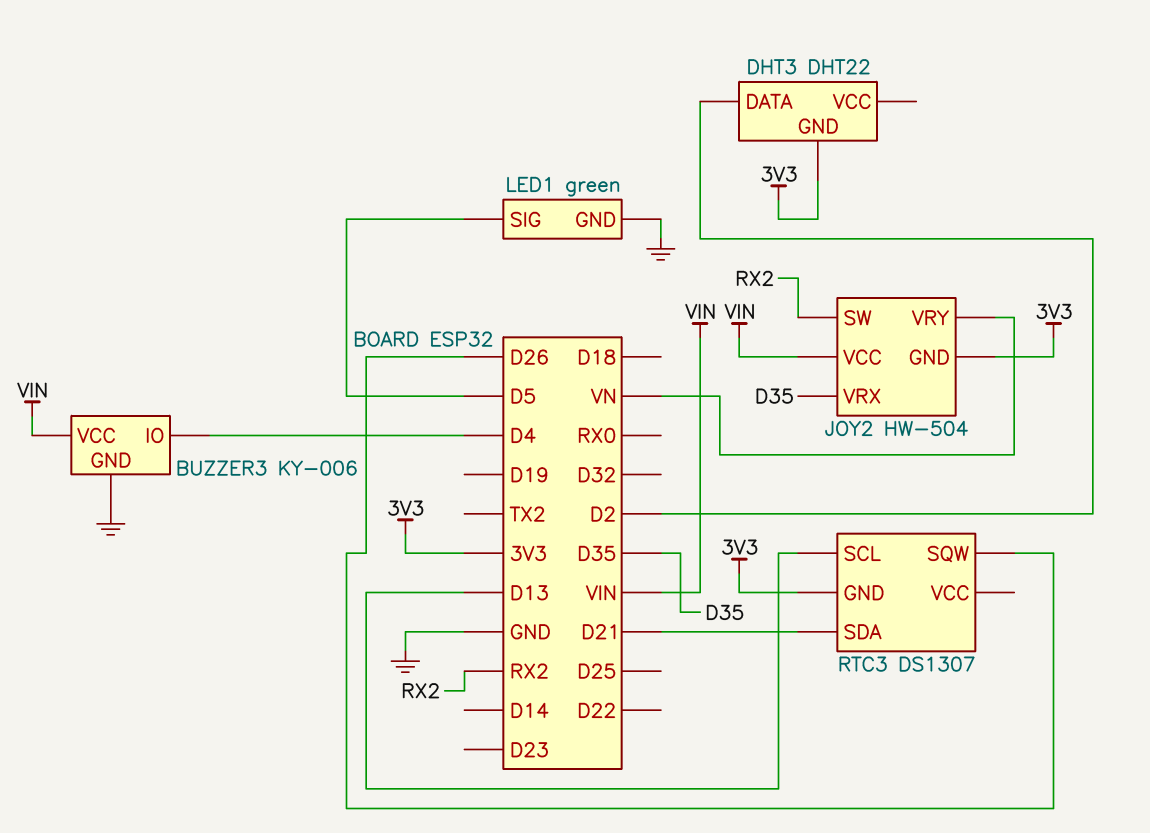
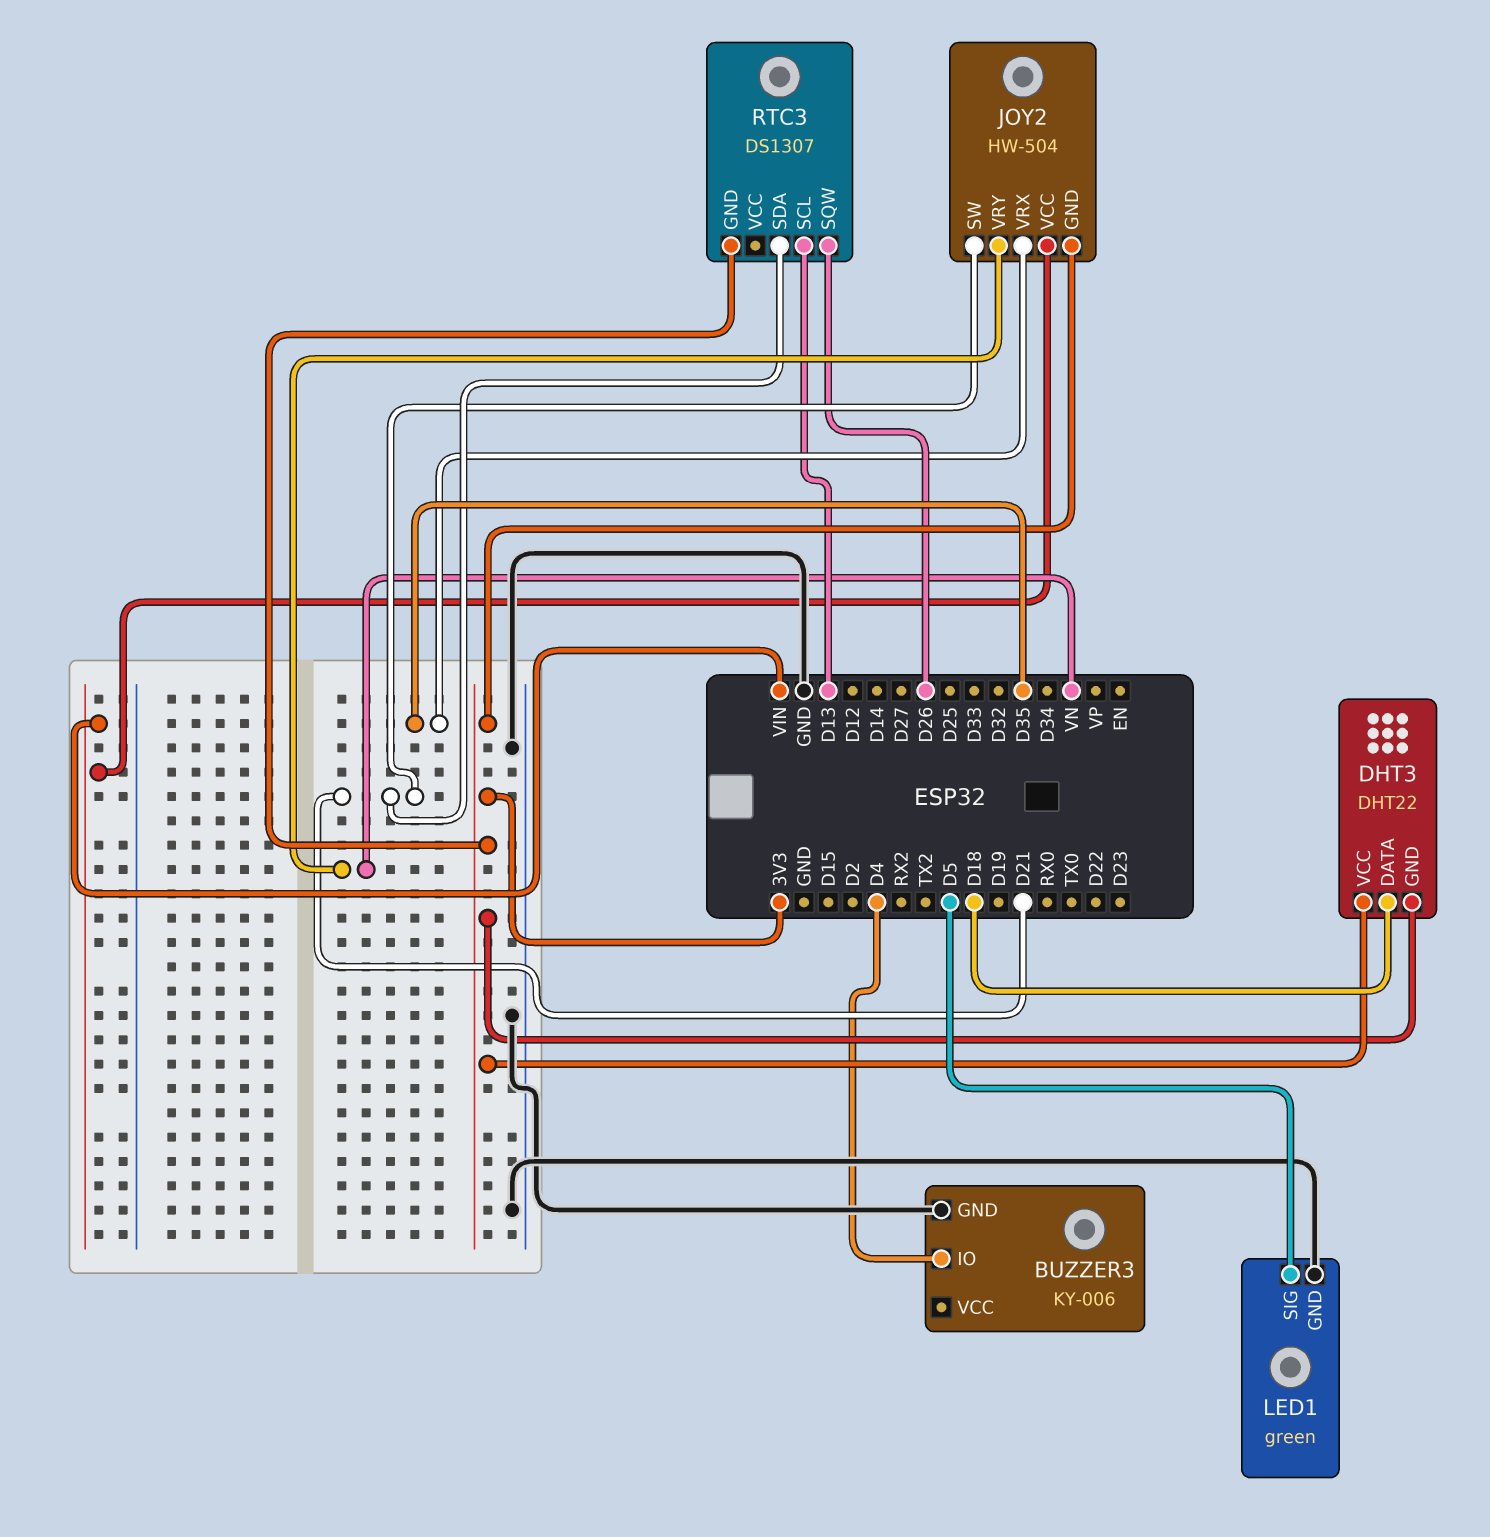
BUZZER3 pin VCC: VIN -> none
DHT3 pin DATA: D2 -> D18
DHT3 pin VCC: none -> 3V3
JOY2 pin SW: RX2 -> D21

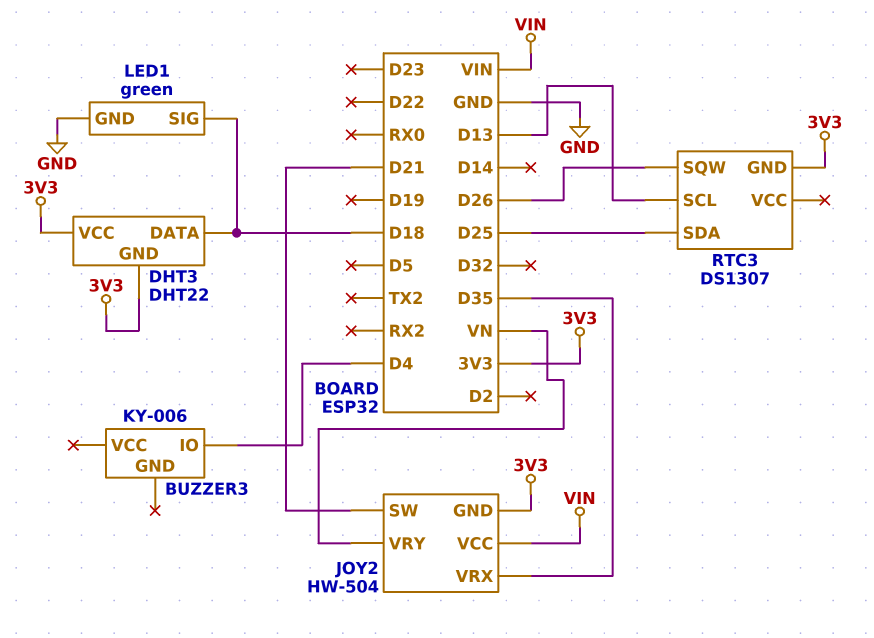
BUZZER3 pin GND: GND -> none
LED1 pin SIG: D5 -> D18
RTC3 pin SDA: D21 -> D25

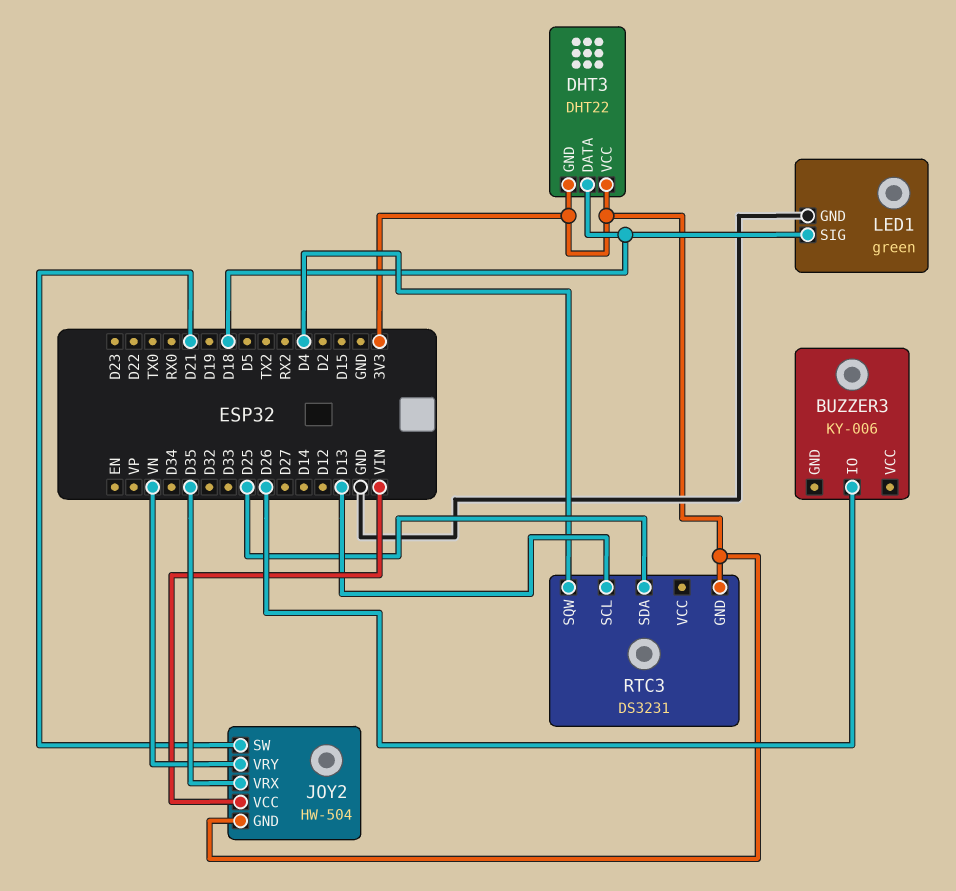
BUZZER3 pin IO: D4 -> D26
RTC3: DS1307 -> DS3231
RTC3 pin SQW: D26 -> D4

